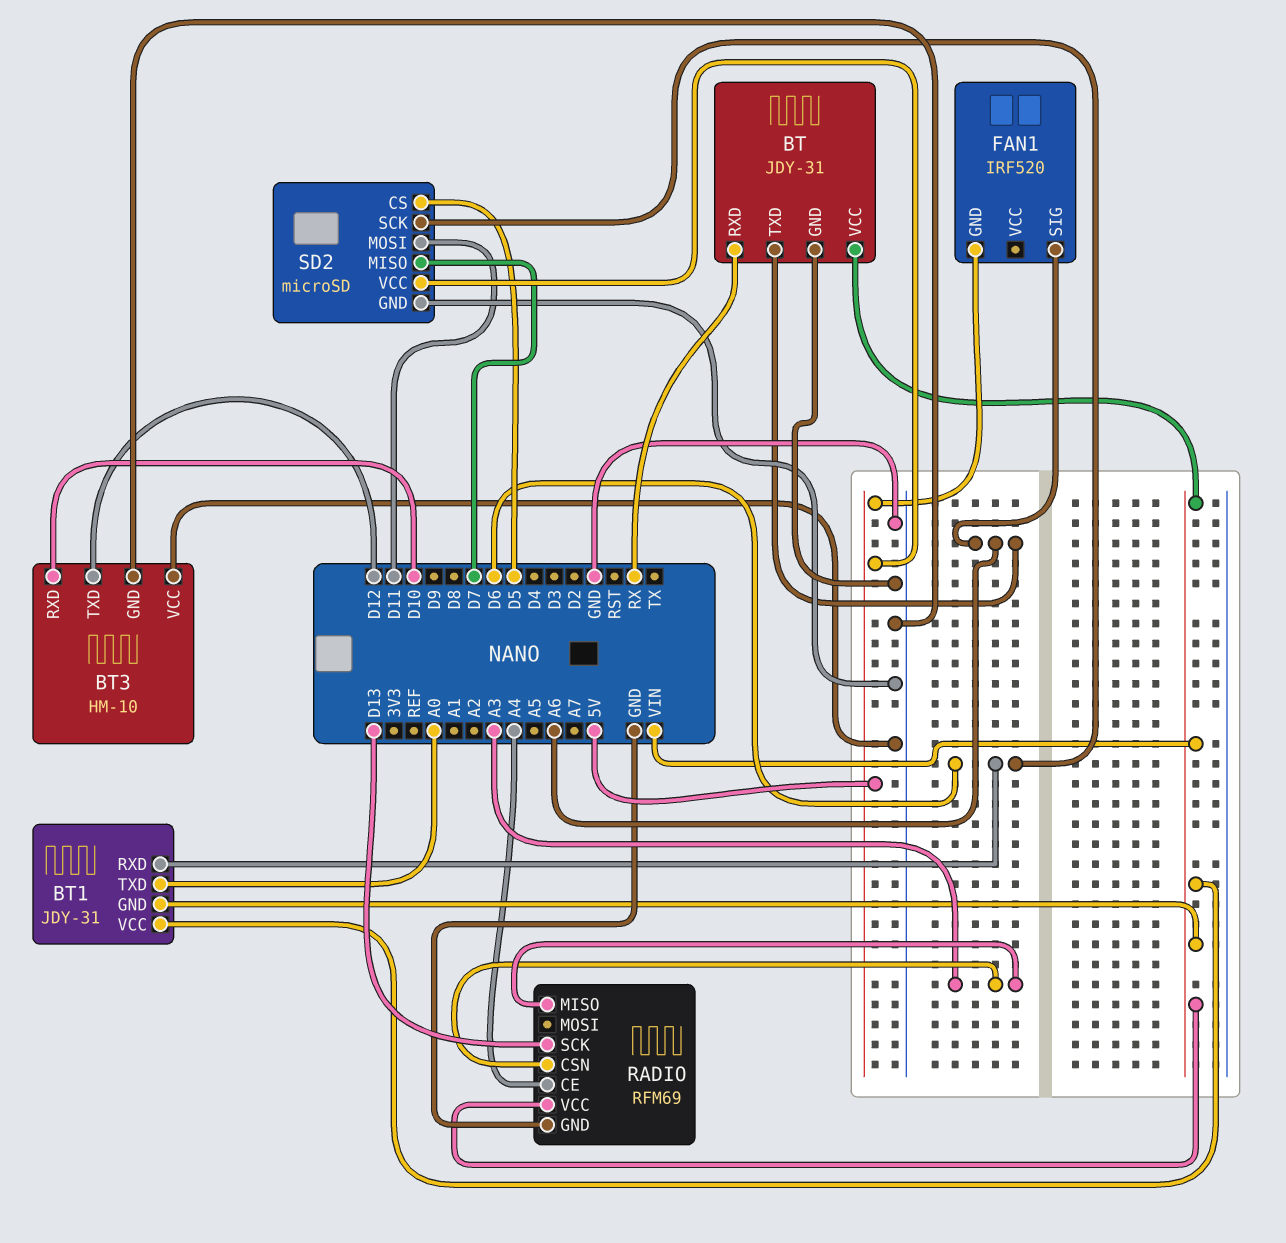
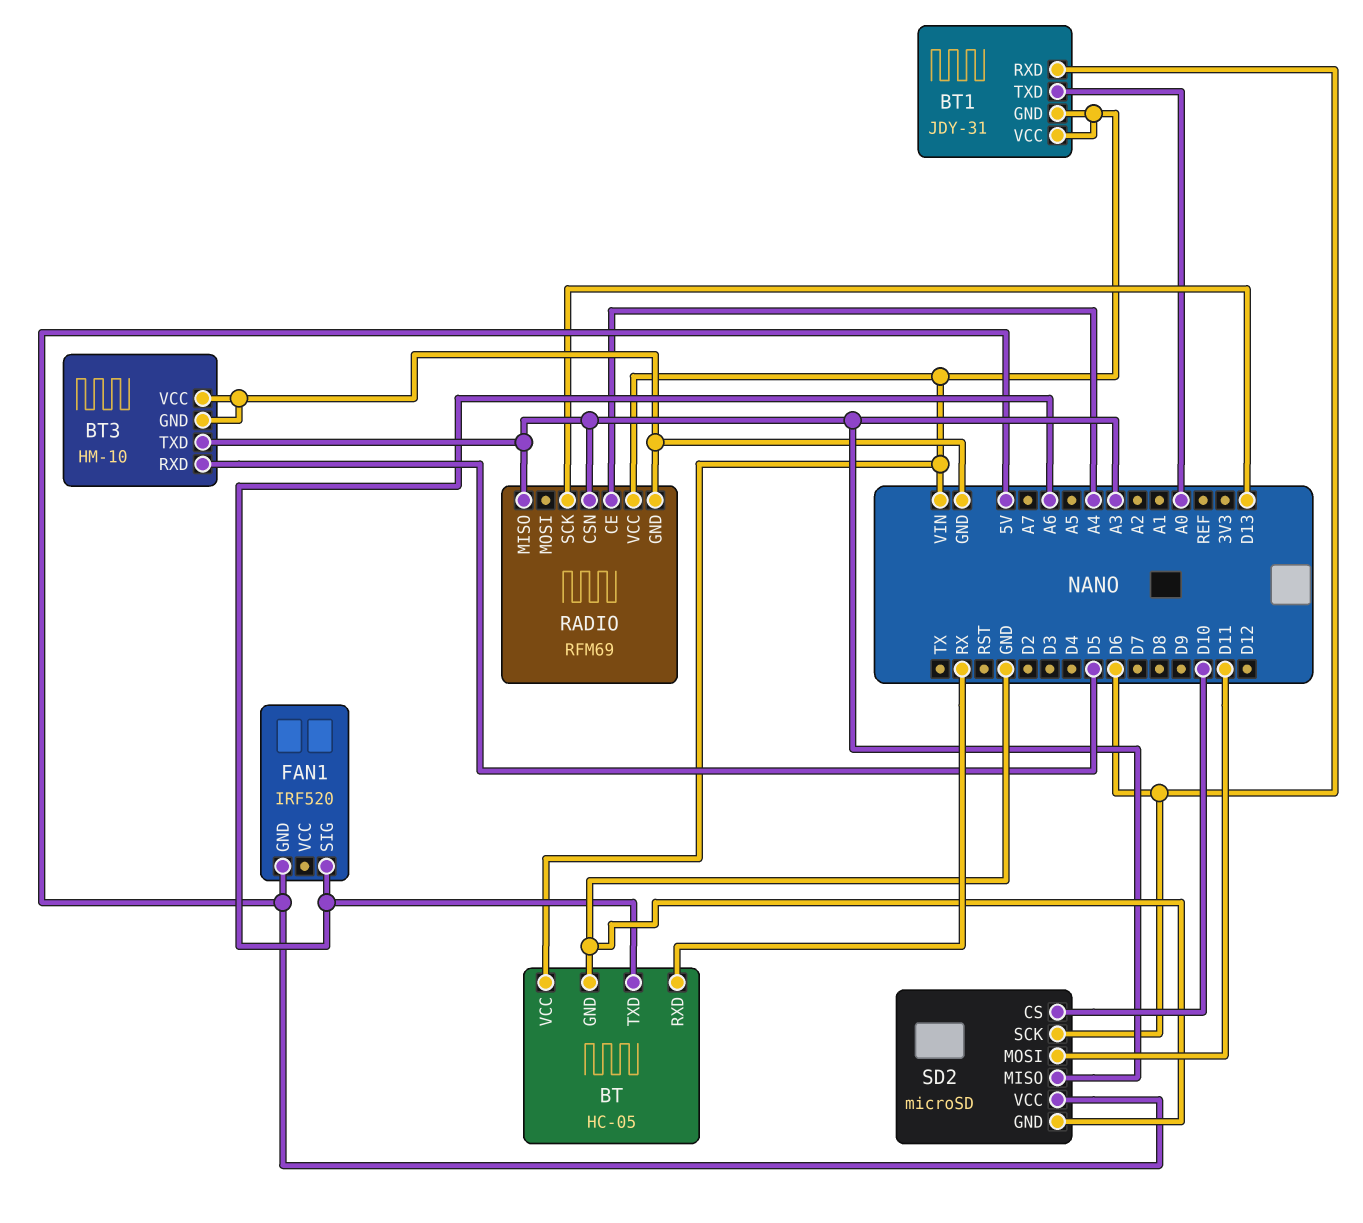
BT: JDY-31 -> HC-05
BT3 pin RXD: D10 -> D5
BT3 pin TXD: D12 -> A3
SD2 pin CS: D5 -> D10
SD2 pin MISO: D7 -> A3

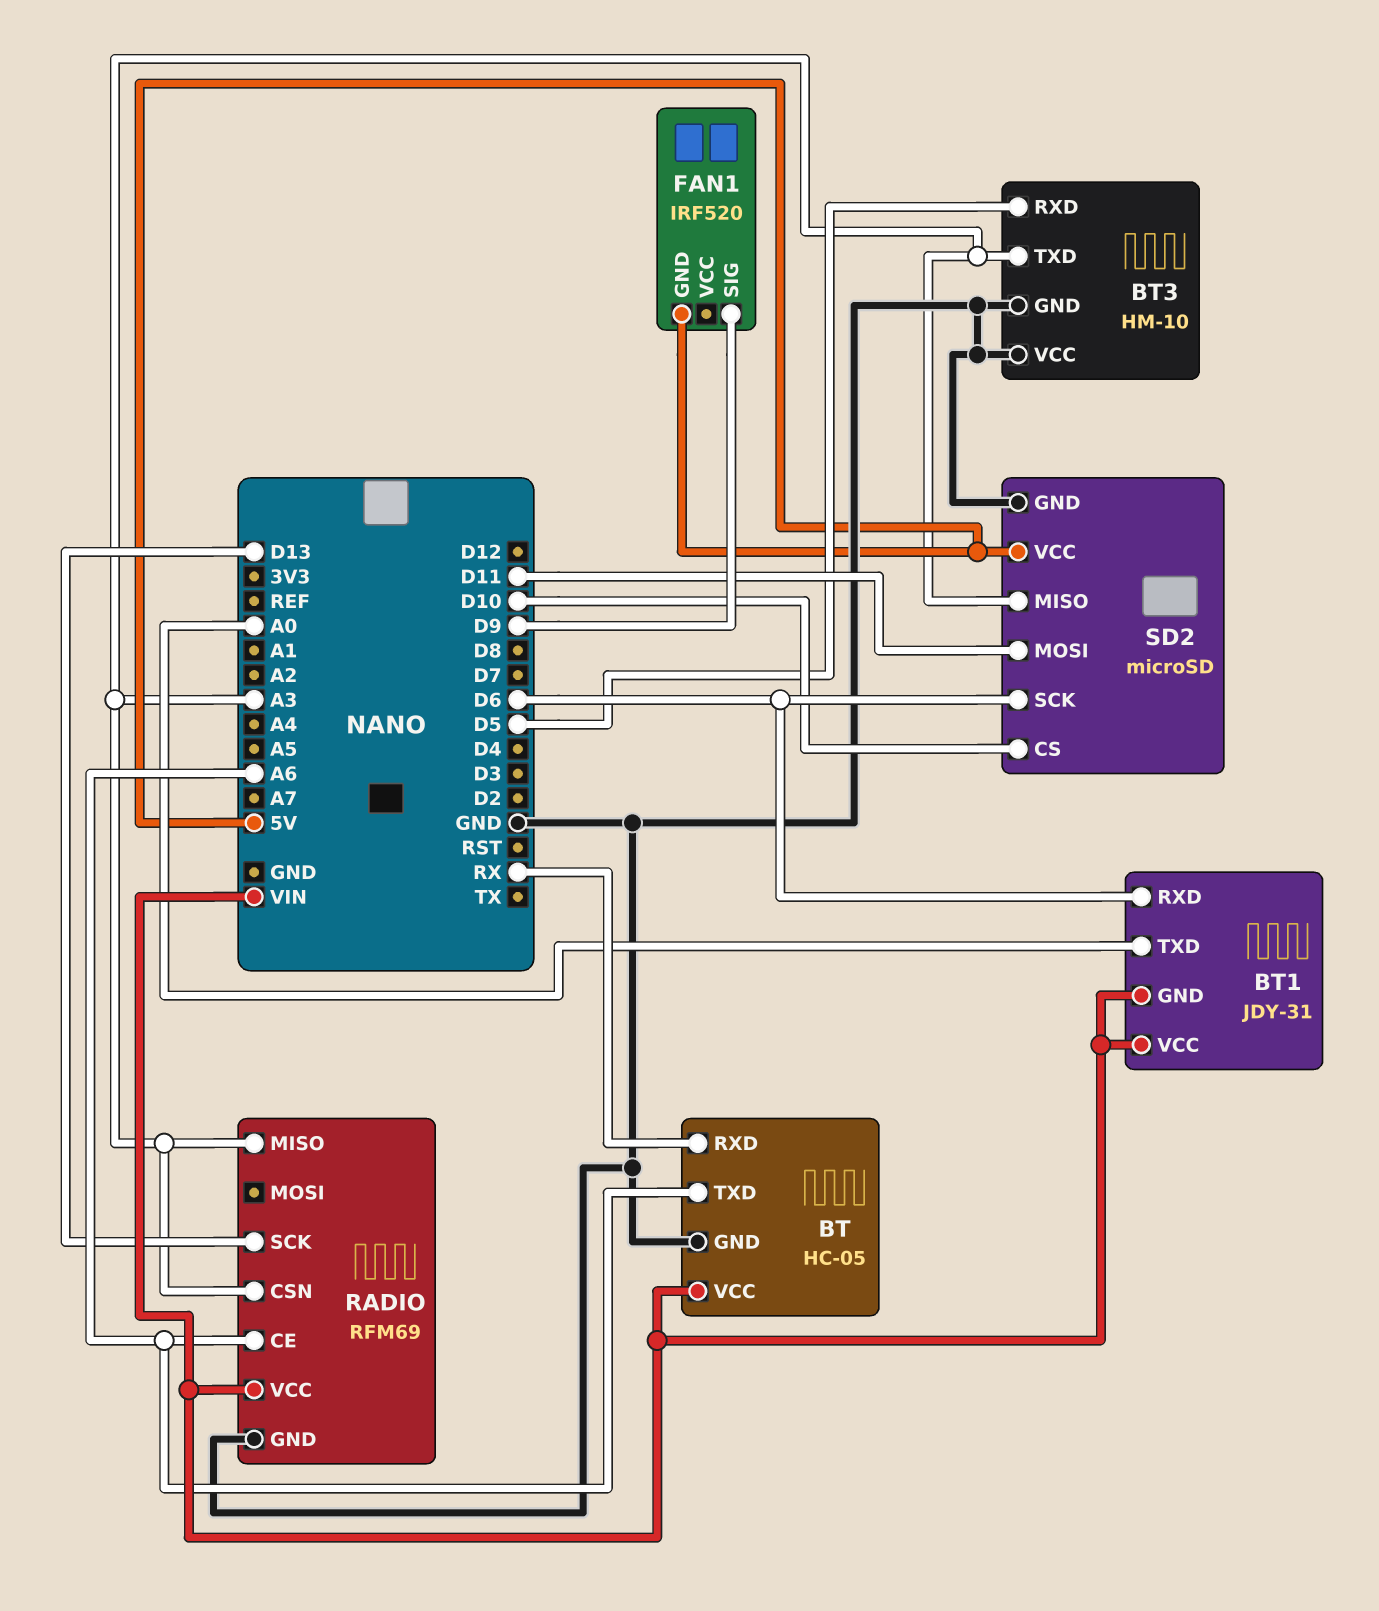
FAN1 pin SIG: A6 -> D9
RADIO pin CE: A4 -> A6

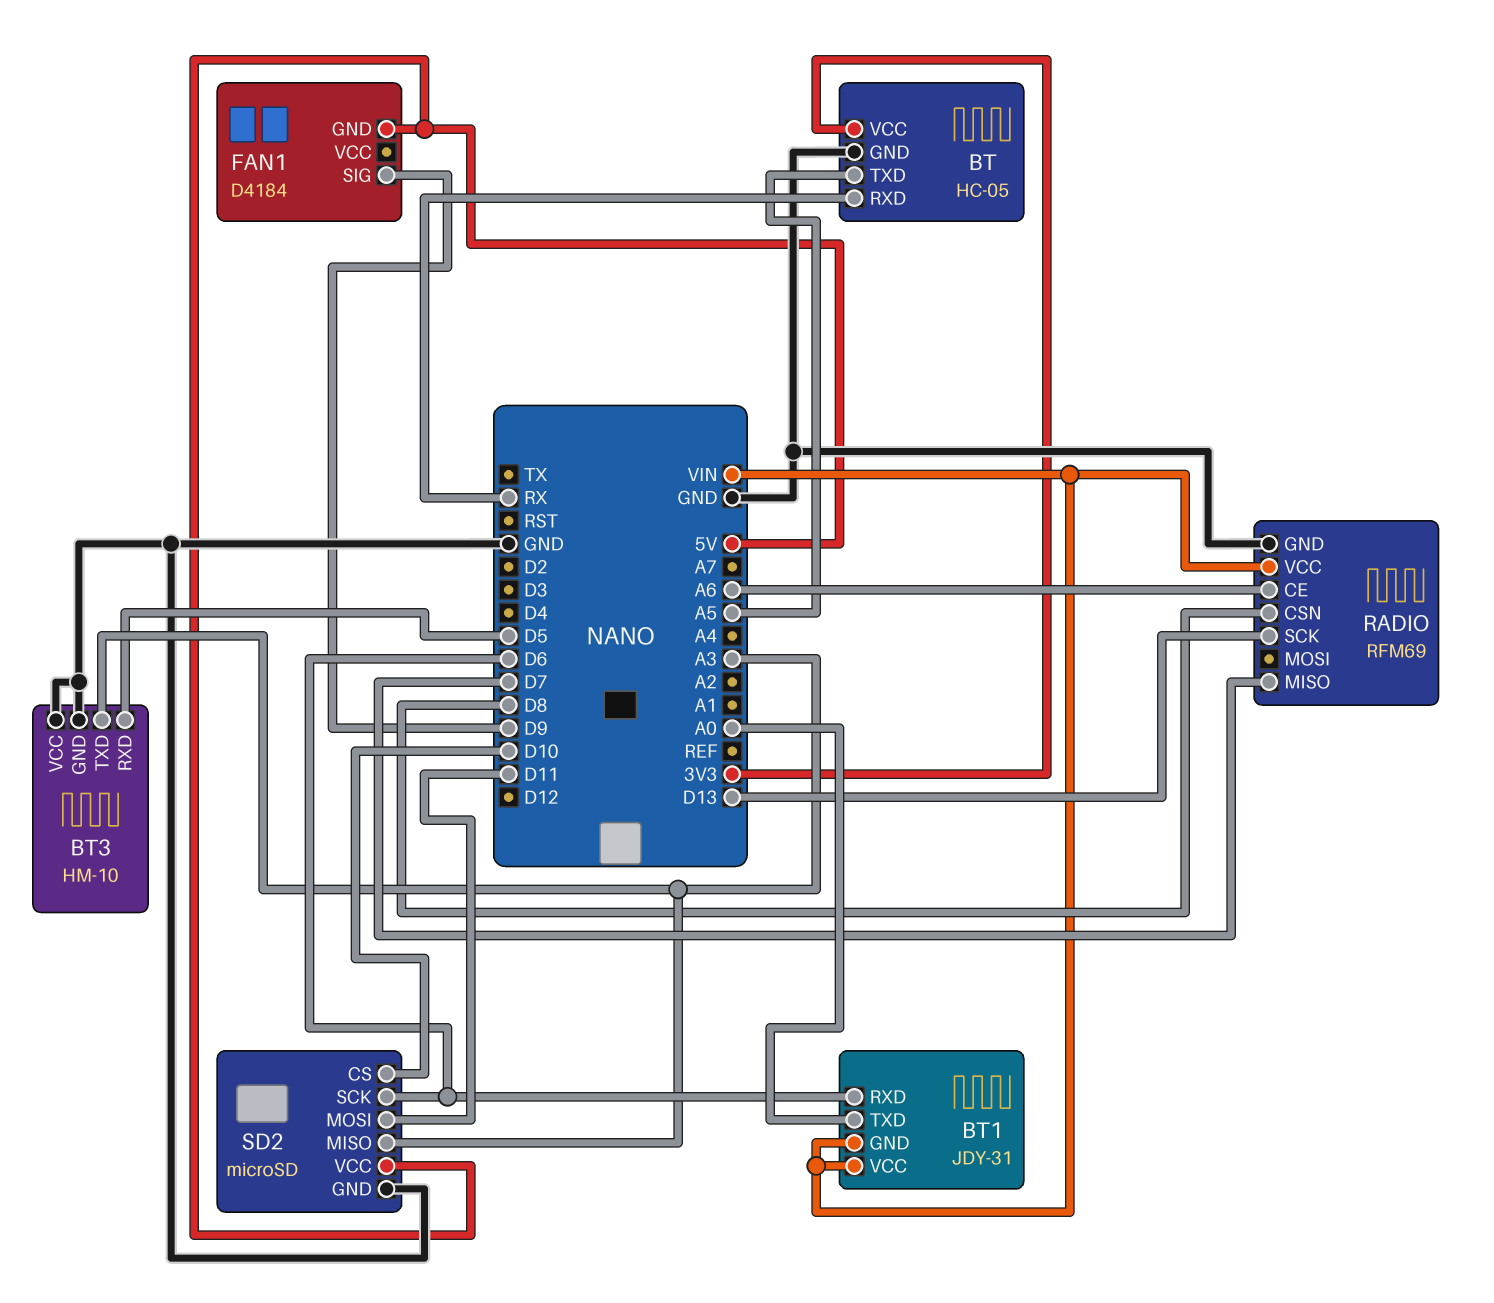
BT pin TXD: A6 -> A5
BT pin VCC: VIN -> 3V3
FAN1: IRF520 -> D4184
RADIO pin CSN: A3 -> D8
RADIO pin MISO: A3 -> D7

